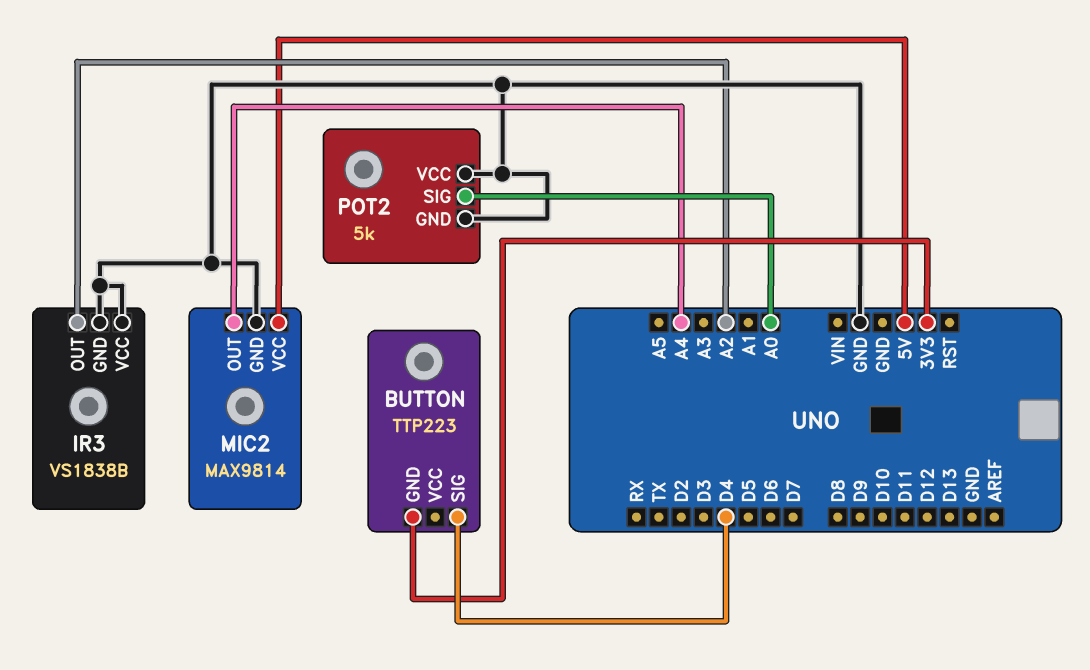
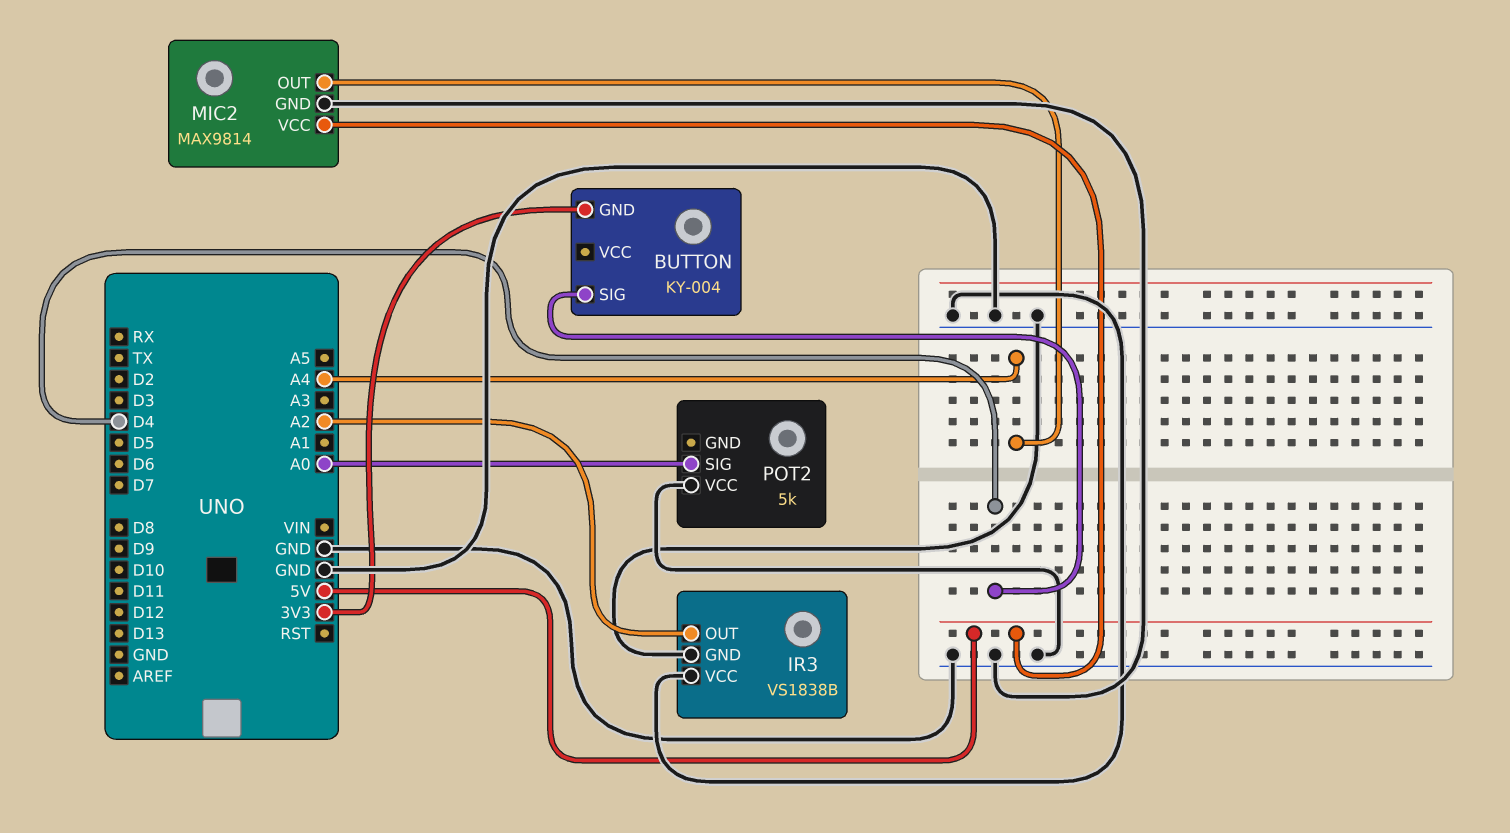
BUTTON: TTP223 -> KY-004
POT2 pin GND: GND -> none

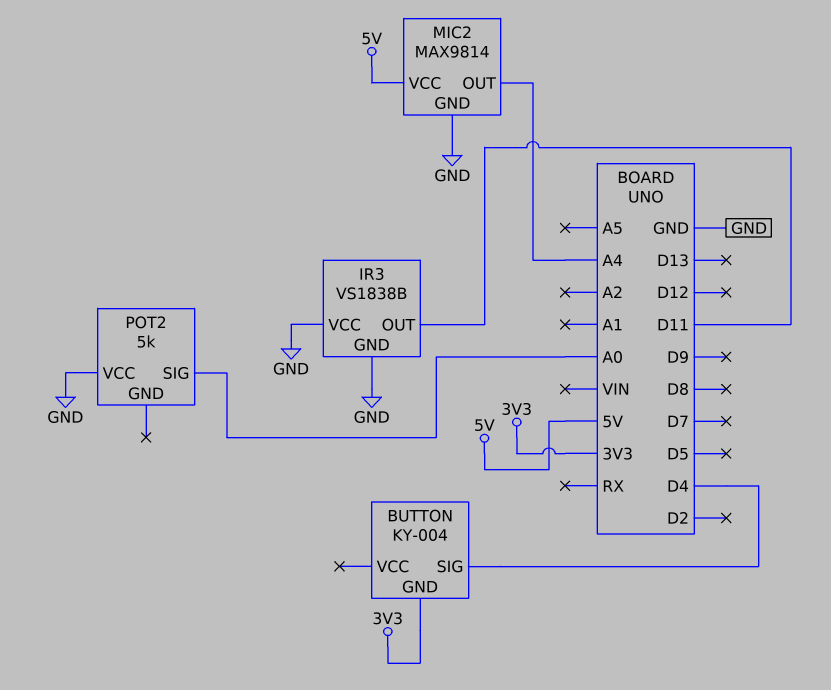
IR3 pin OUT: A2 -> D11

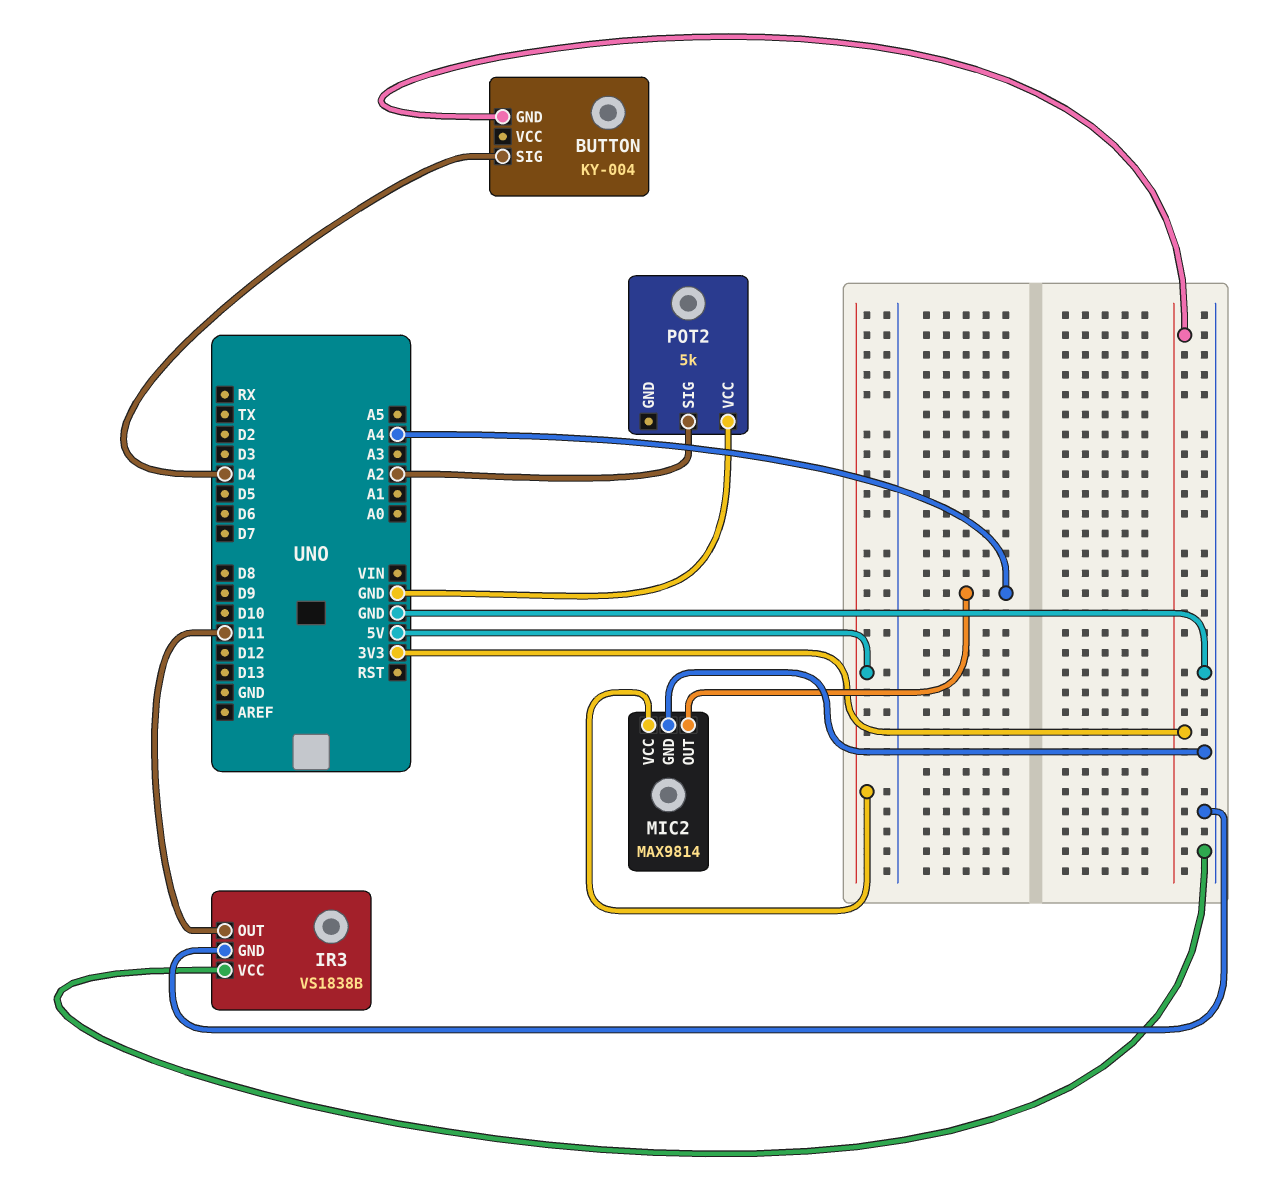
POT2 pin SIG: A0 -> A2

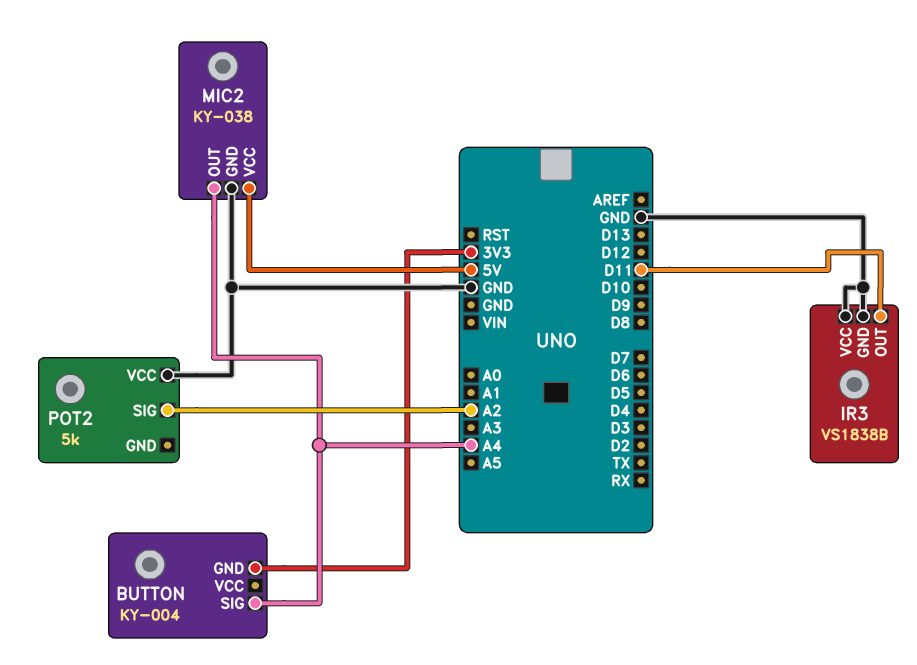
BUTTON pin SIG: D4 -> A4
MIC2: MAX9814 -> KY-038

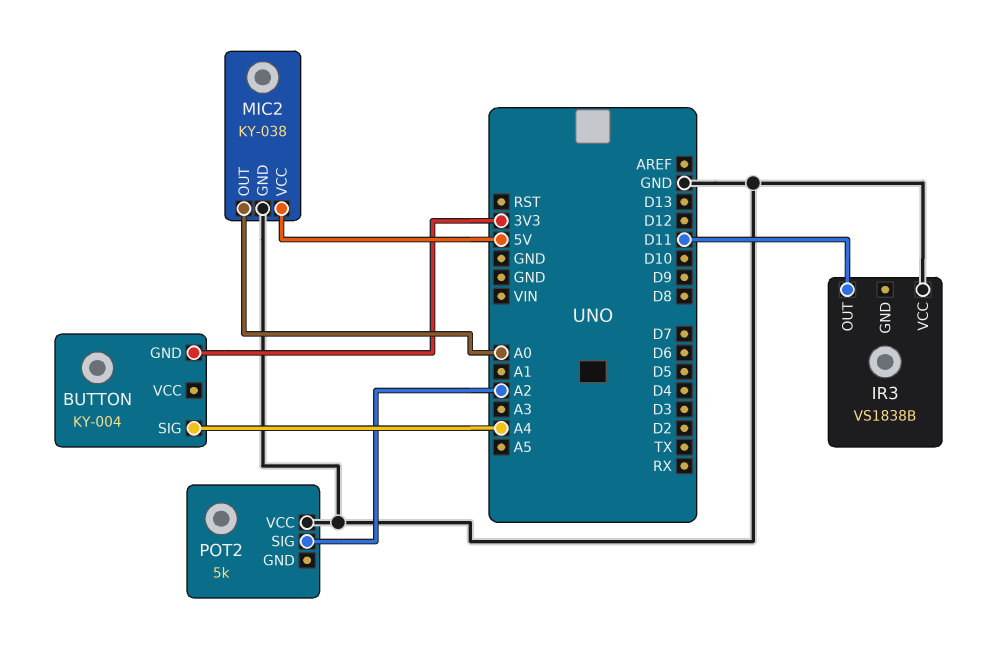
IR3 pin GND: GND -> none
MIC2 pin OUT: A4 -> A0

